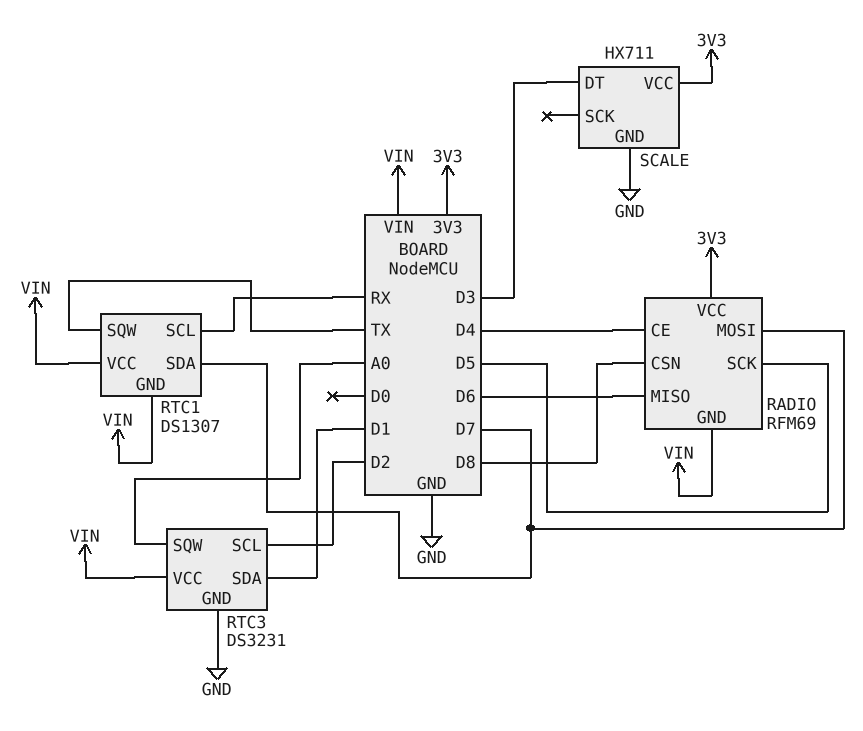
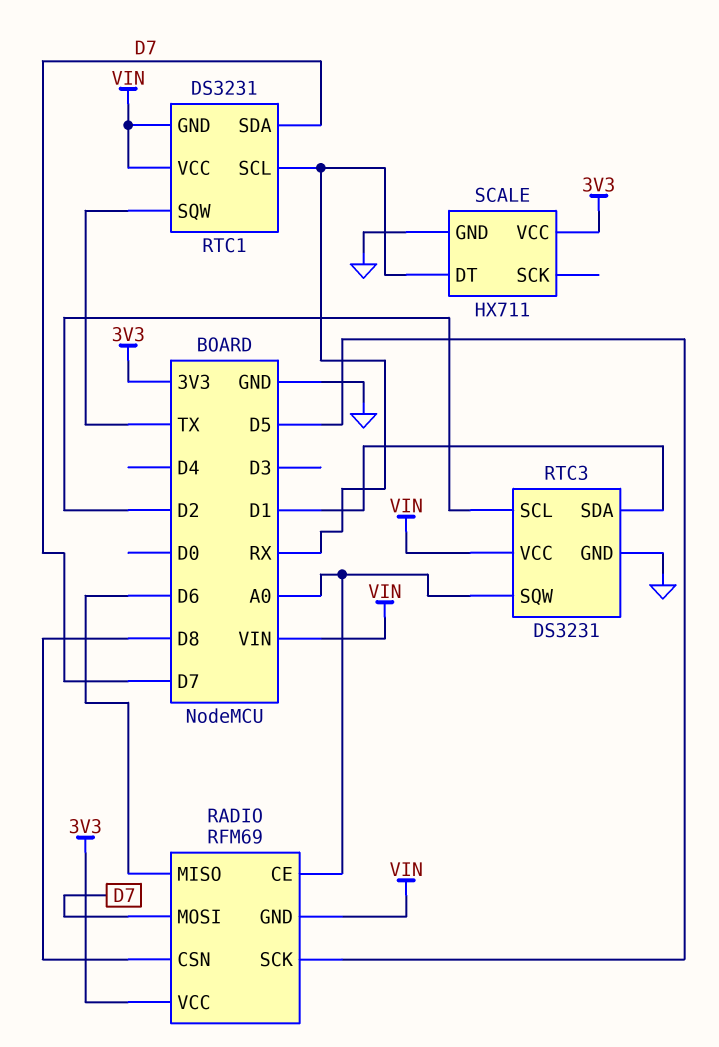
RADIO pin CE: D4 -> A0
RTC1: DS1307 -> DS3231
SCALE pin DT: D3 -> RX

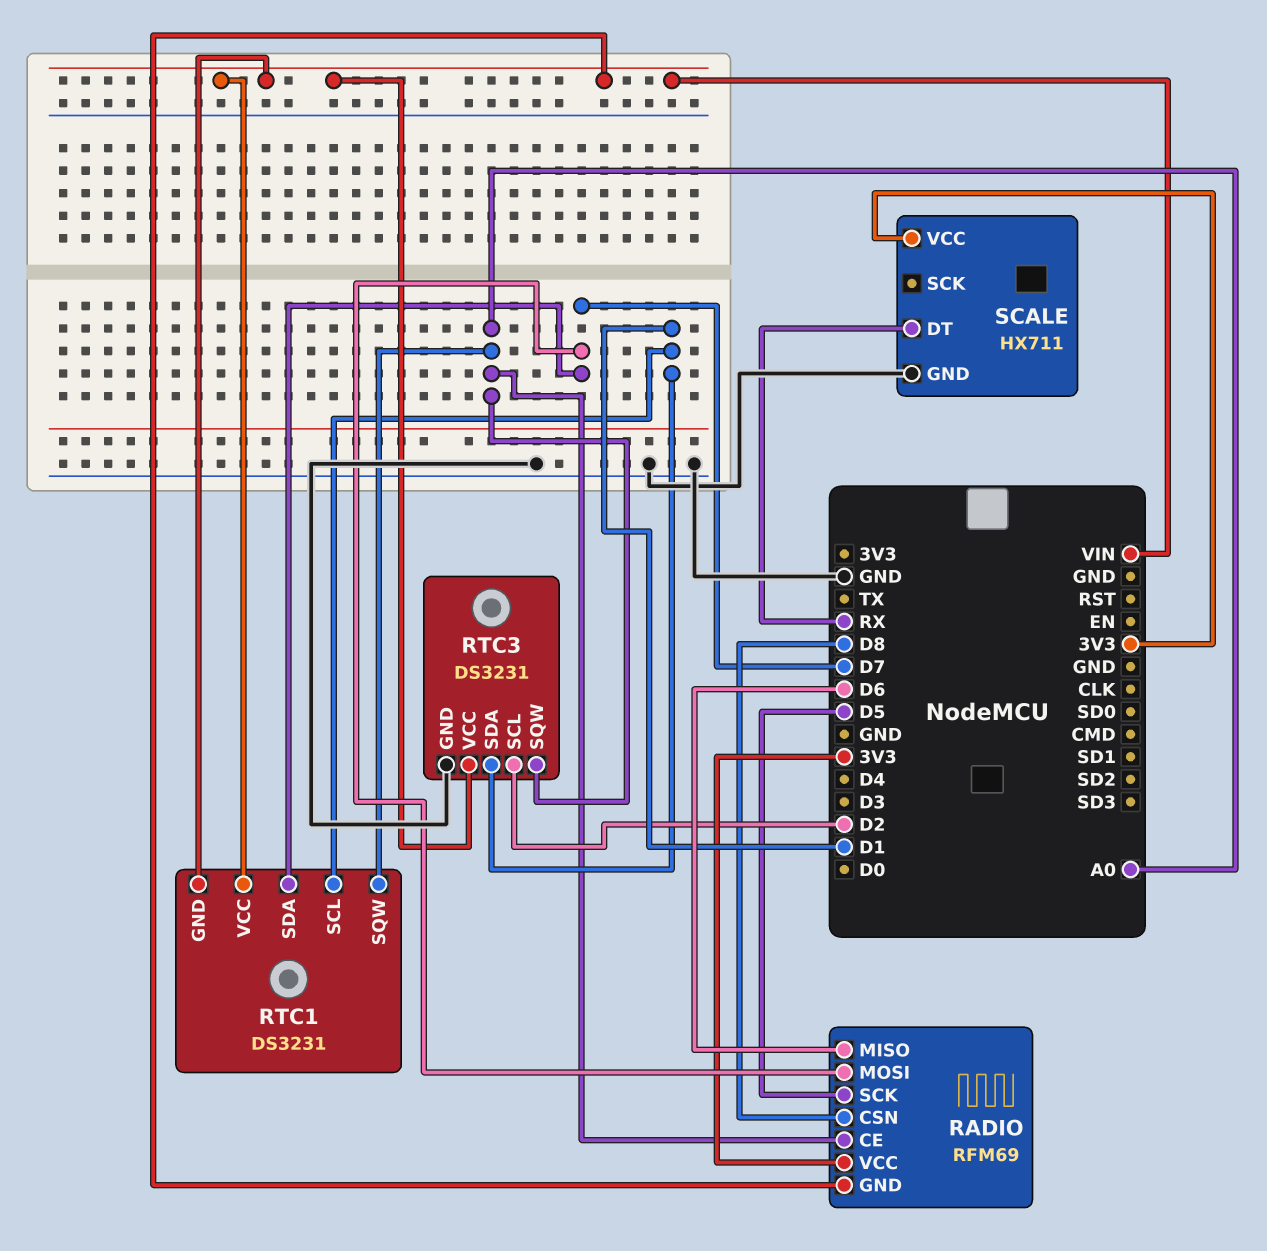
RTC1 pin SCL: RX -> D1
RTC1 pin SQW: TX -> A0

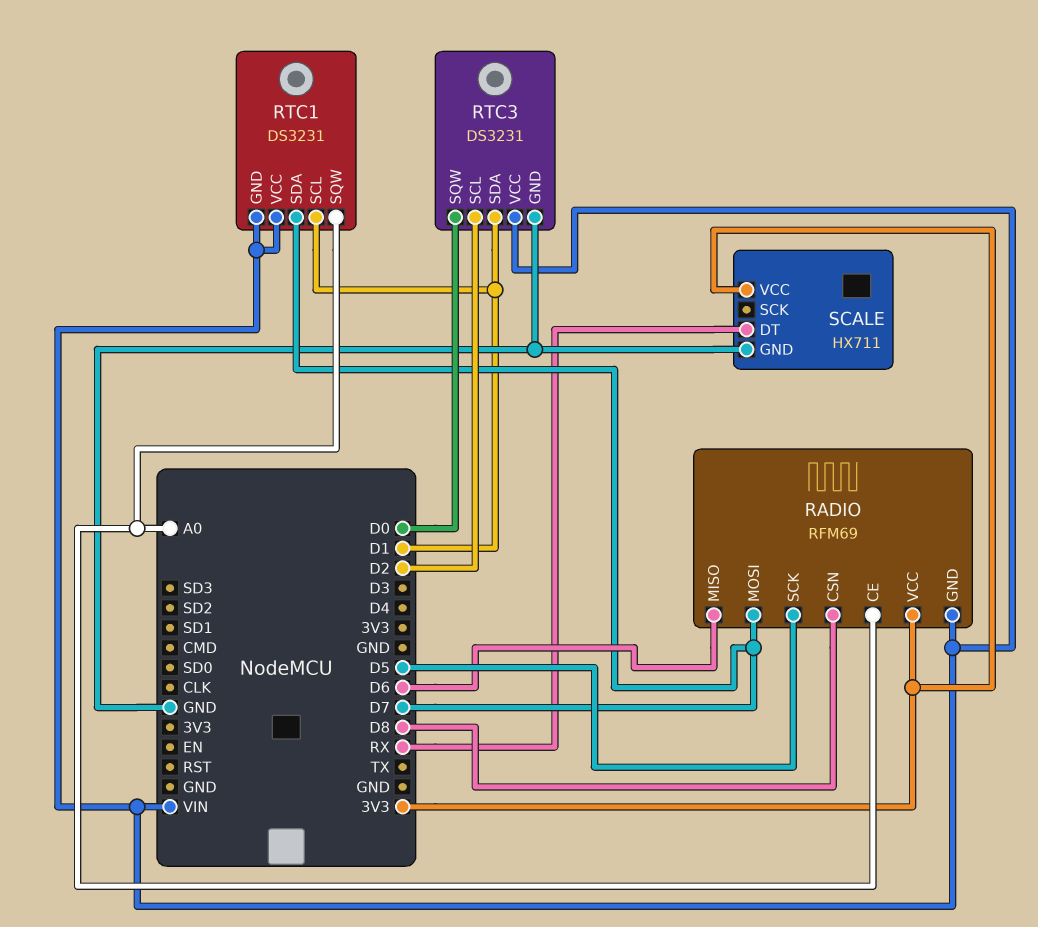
RTC3 pin SQW: A0 -> D0

